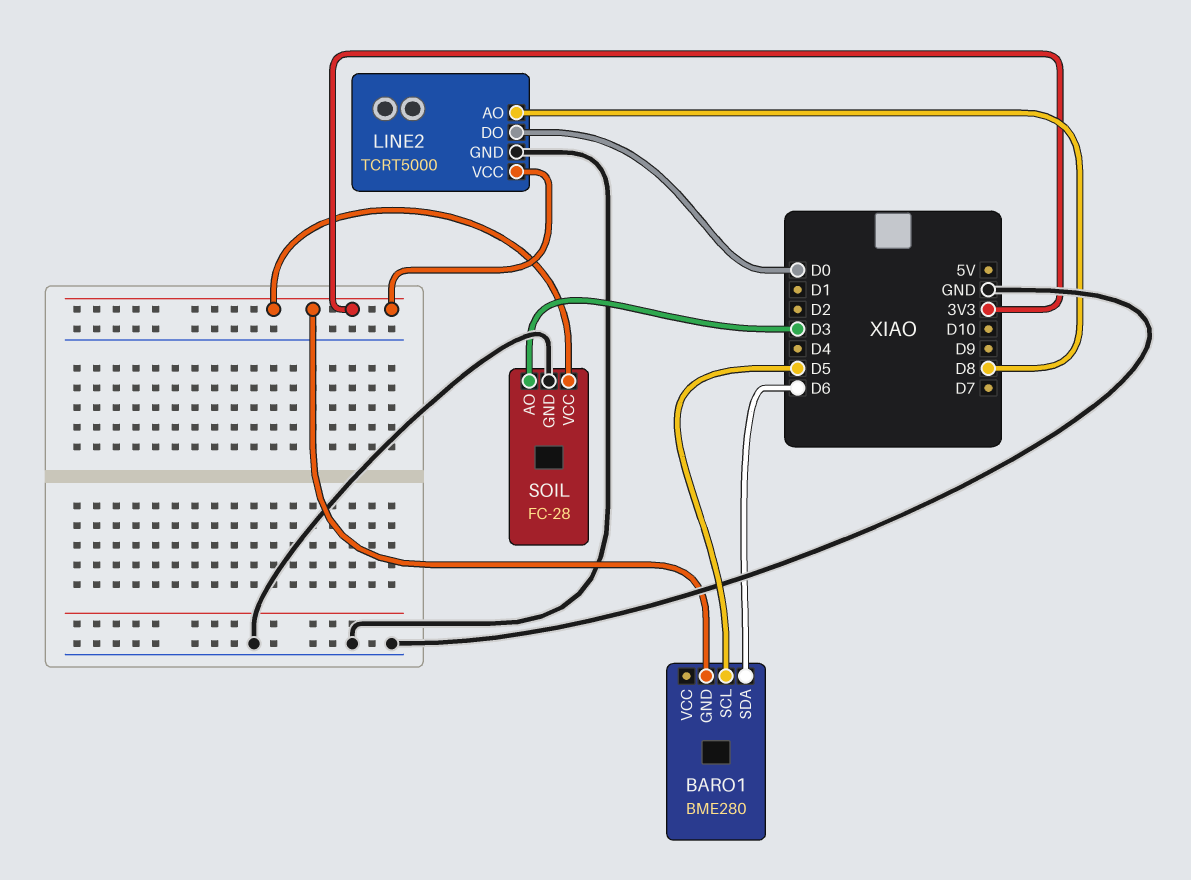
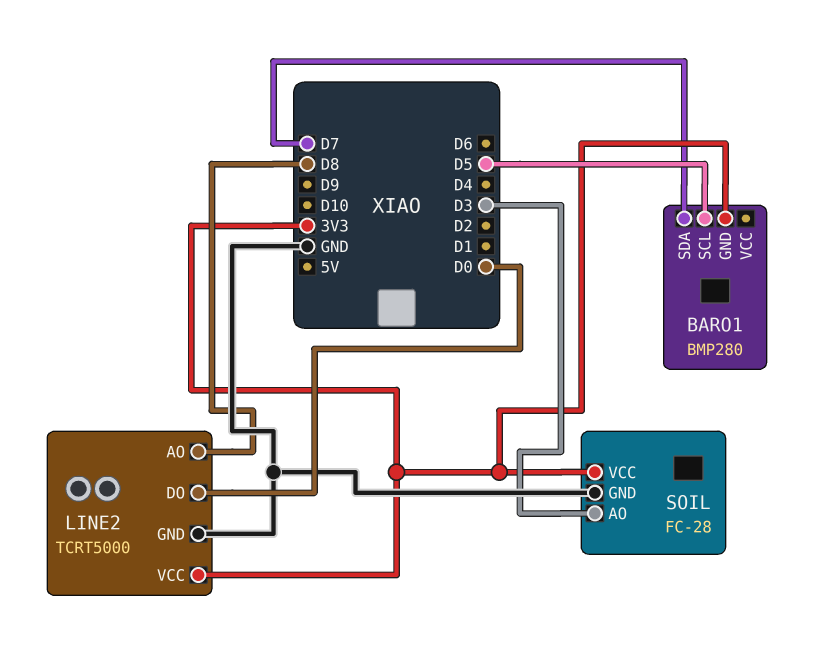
BARO1: BME280 -> BMP280
BARO1 pin SDA: D6 -> D7

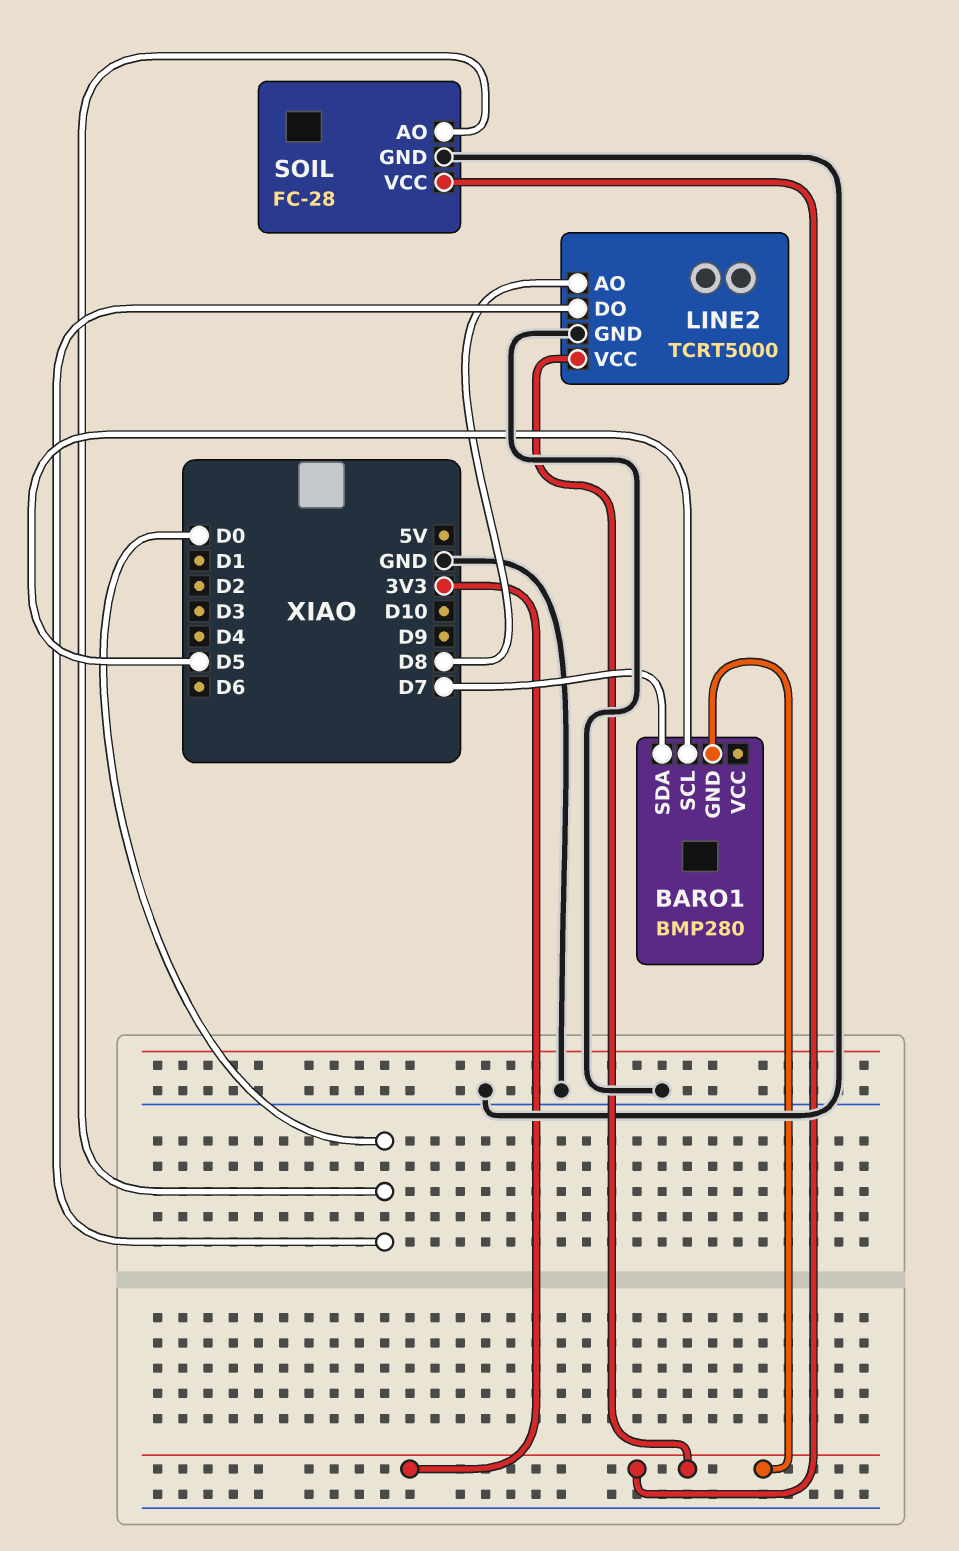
SOIL pin AO: D3 -> D0

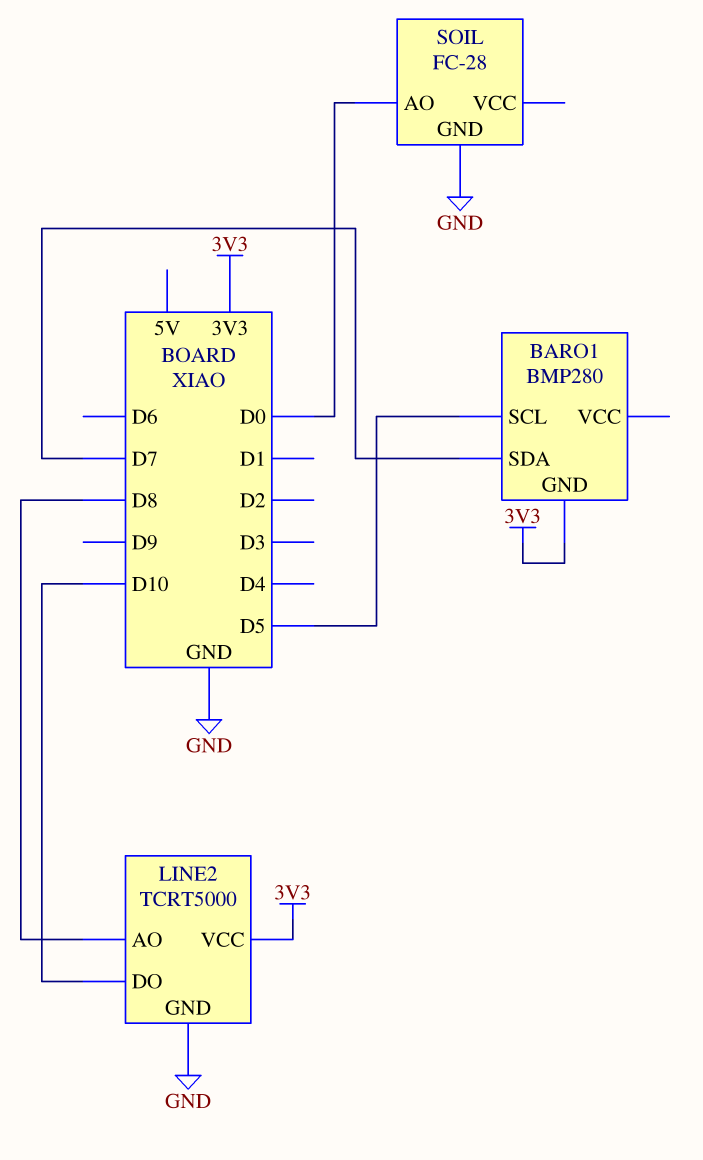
LINE2 pin DO: D0 -> D10
SOIL pin VCC: 3V3 -> none

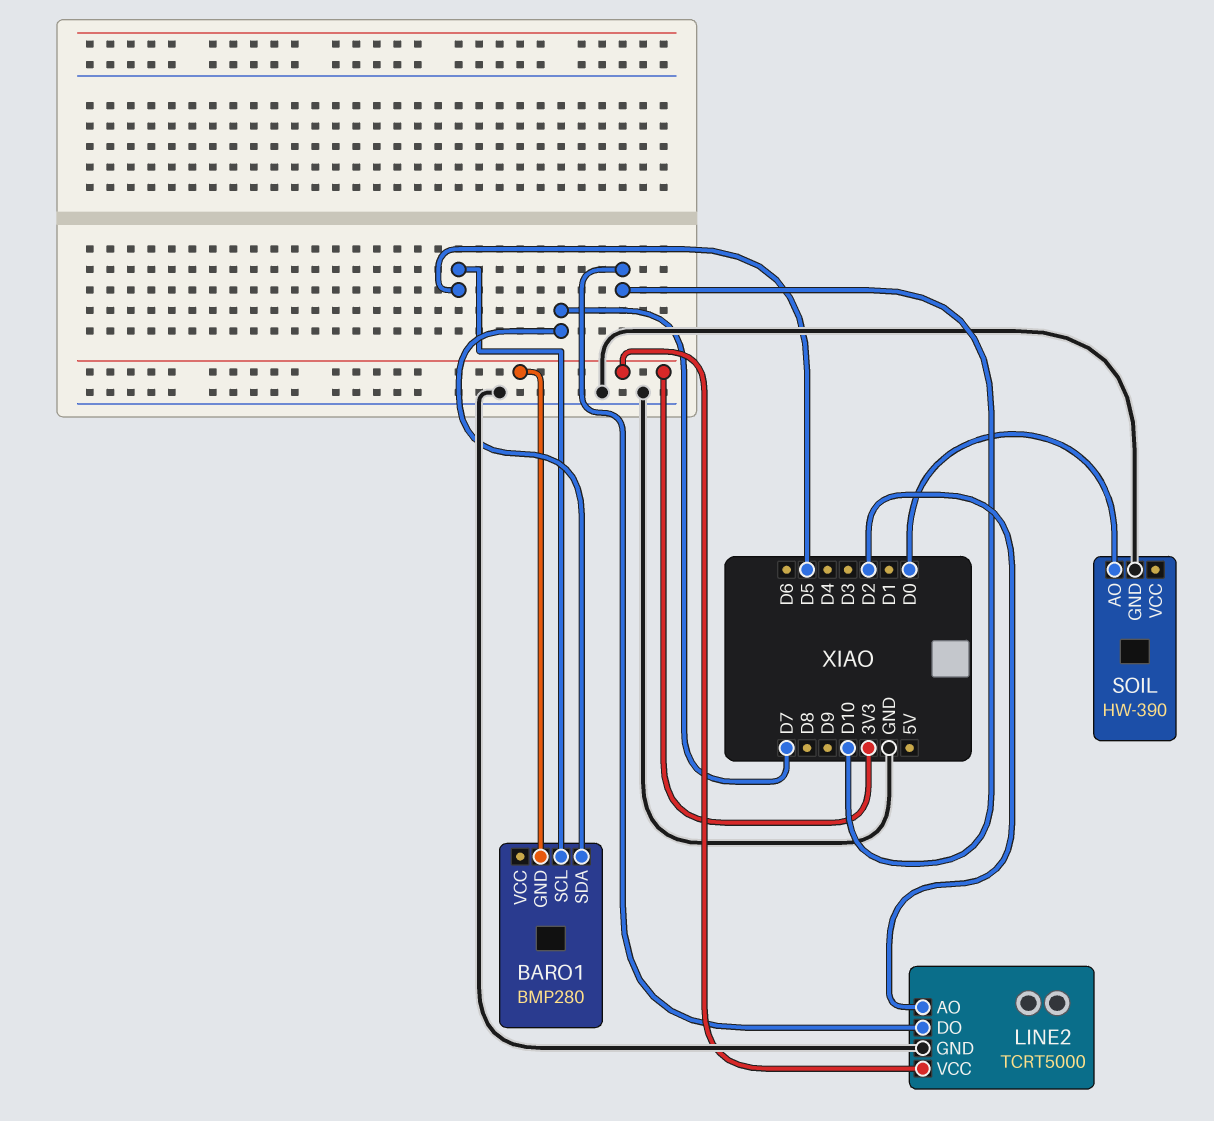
LINE2 pin AO: D8 -> D2
SOIL: FC-28 -> HW-390

